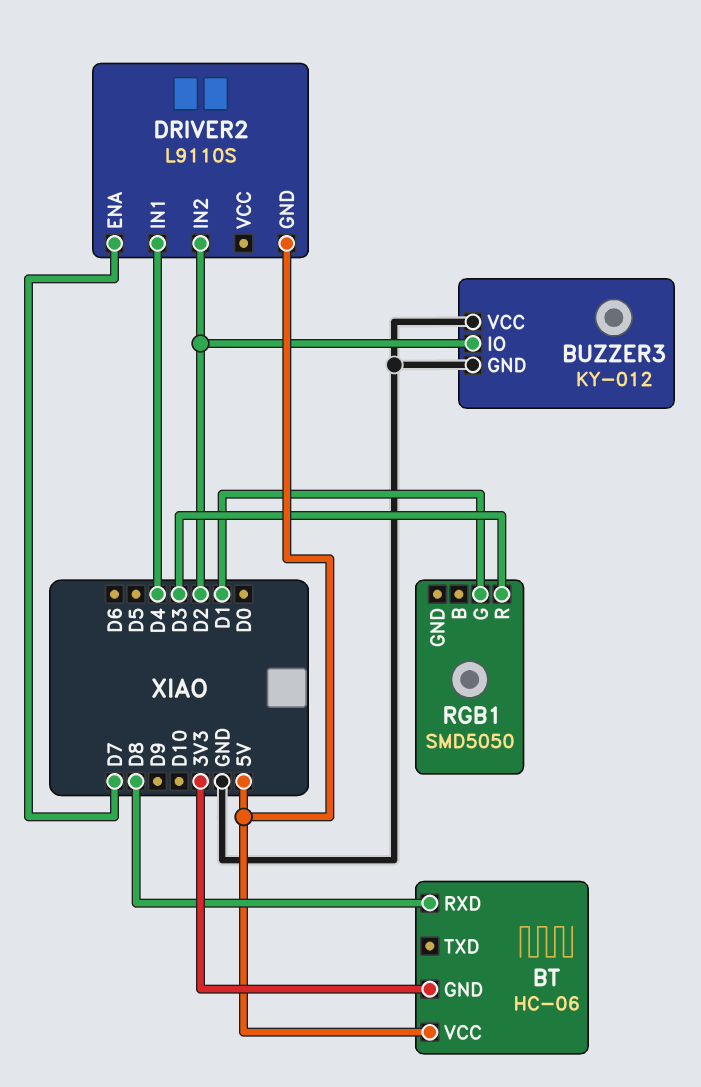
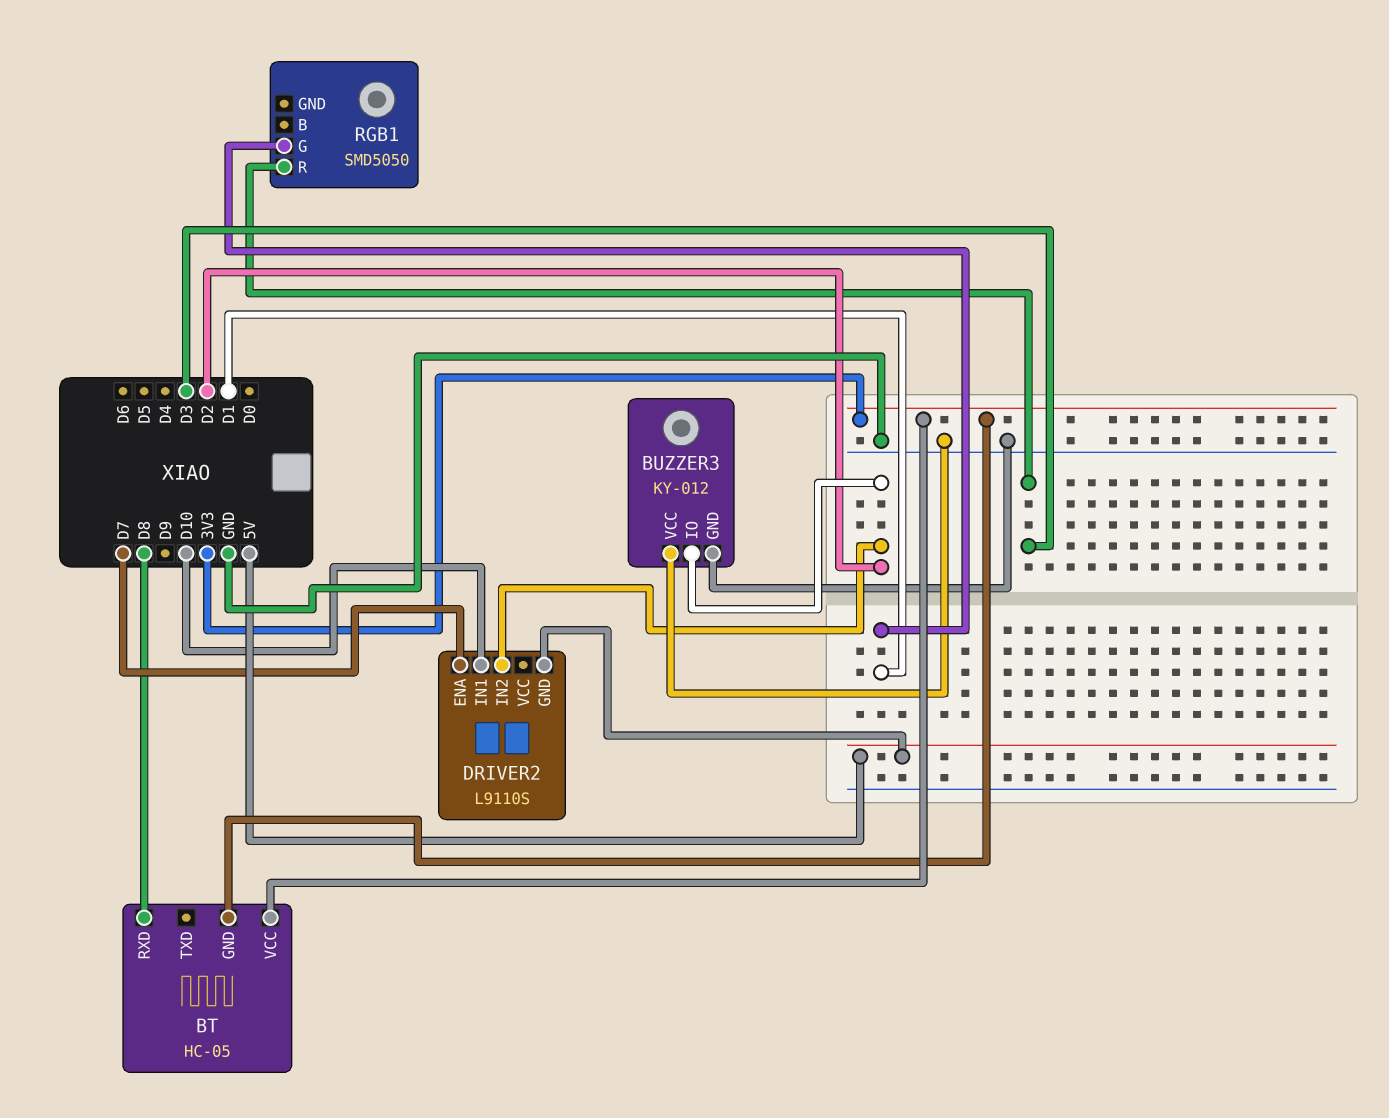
BT: HC-06 -> HC-05
BT pin VCC: 5V -> 3V3
DRIVER2 pin IN1: D4 -> D10

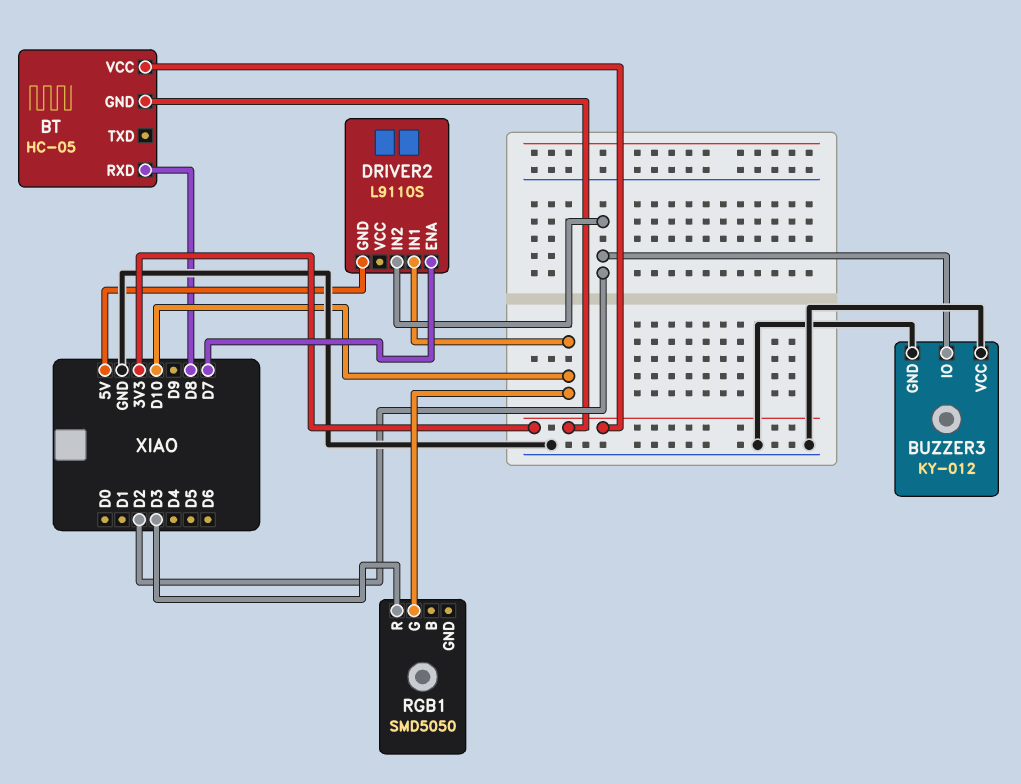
RGB1 pin G: D1 -> D10

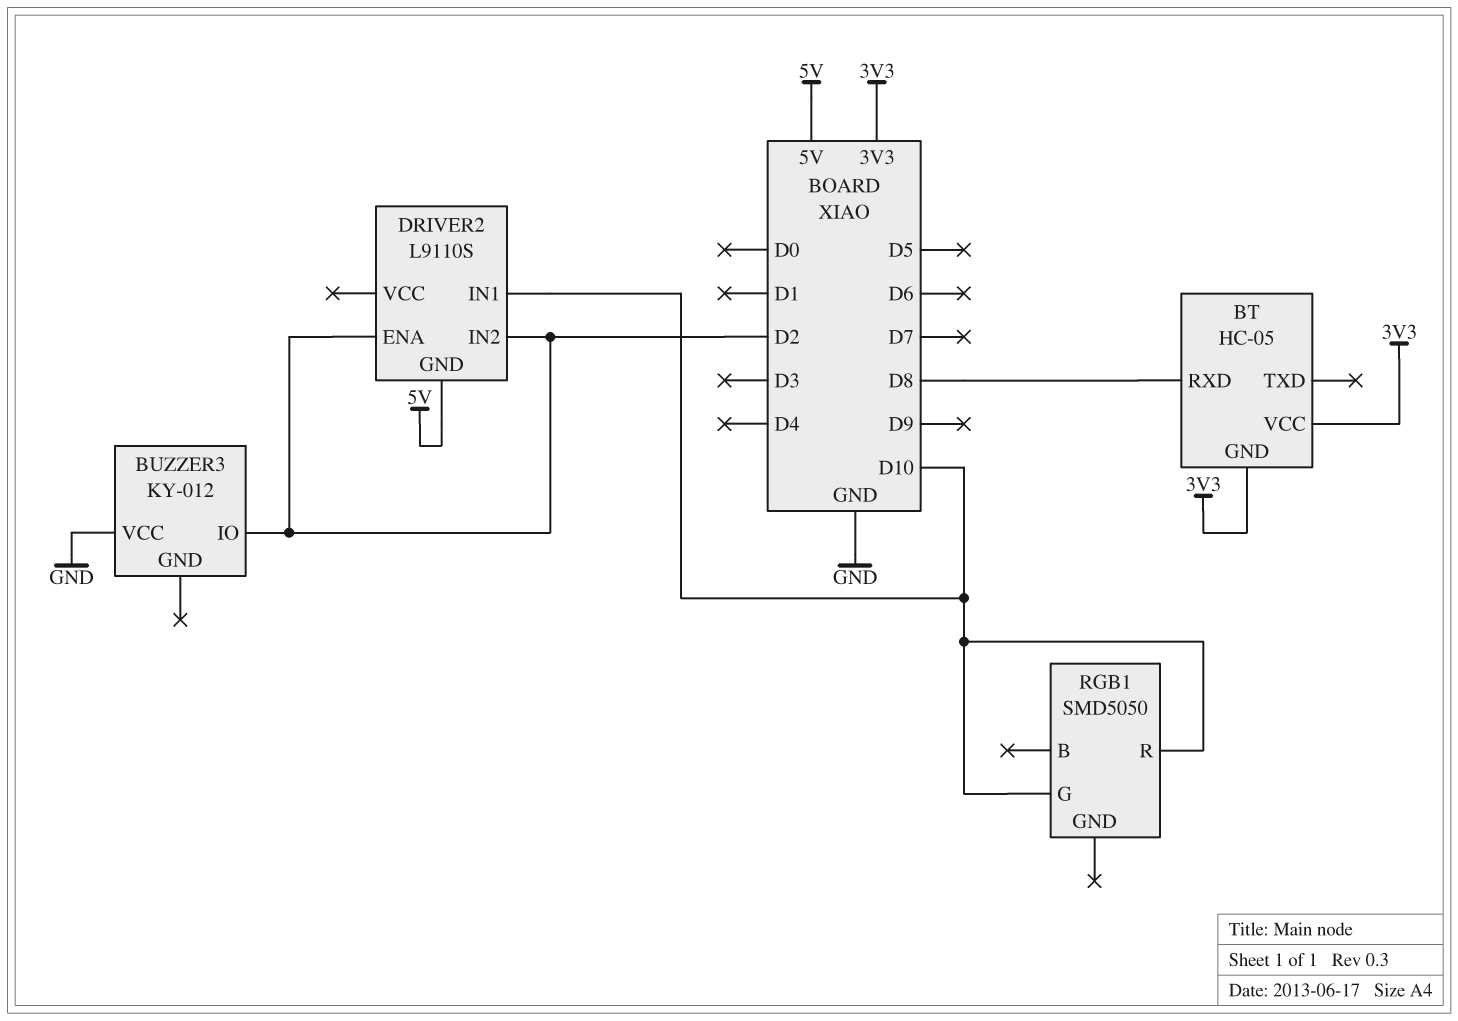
BUZZER3 pin GND: GND -> none
DRIVER2 pin ENA: D7 -> D2
RGB1 pin R: D3 -> D10

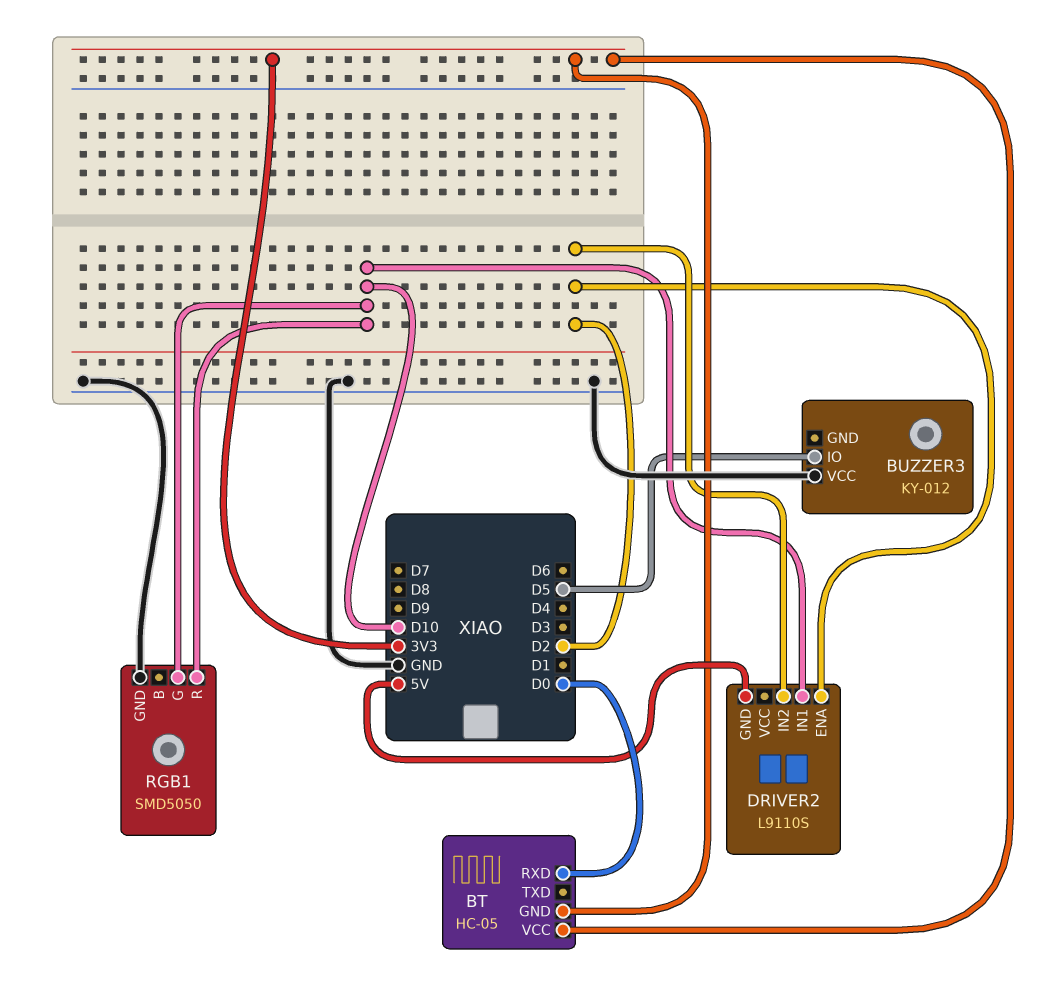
BT pin RXD: D8 -> D0
BUZZER3 pin IO: D2 -> D5
RGB1 pin GND: none -> GND

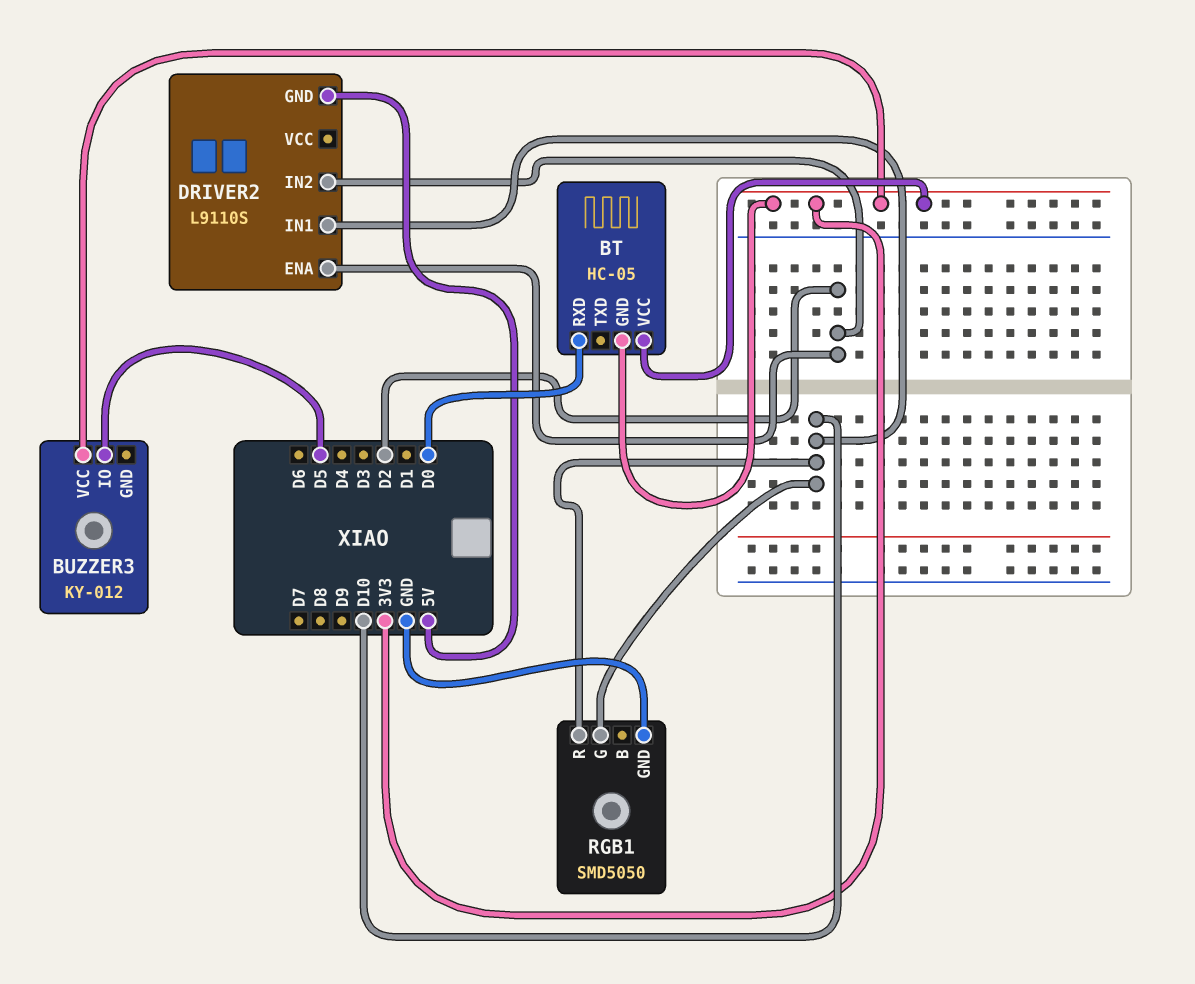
BUZZER3 pin VCC: GND -> 3V3

